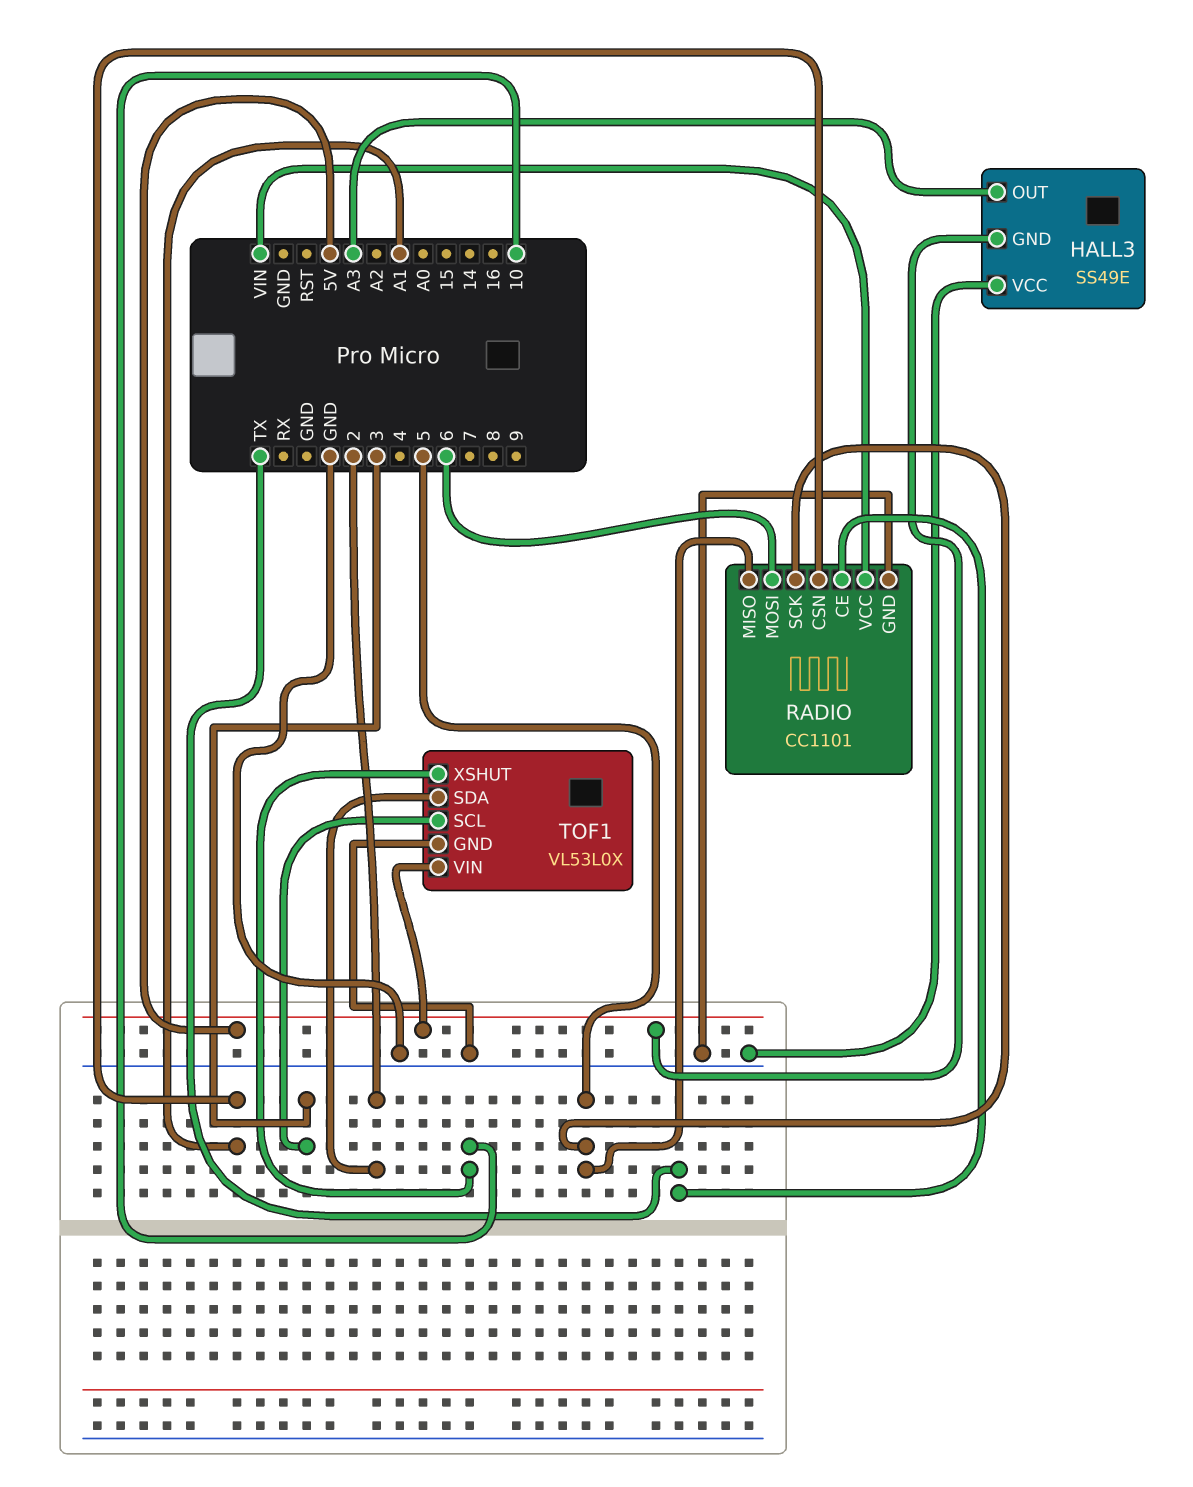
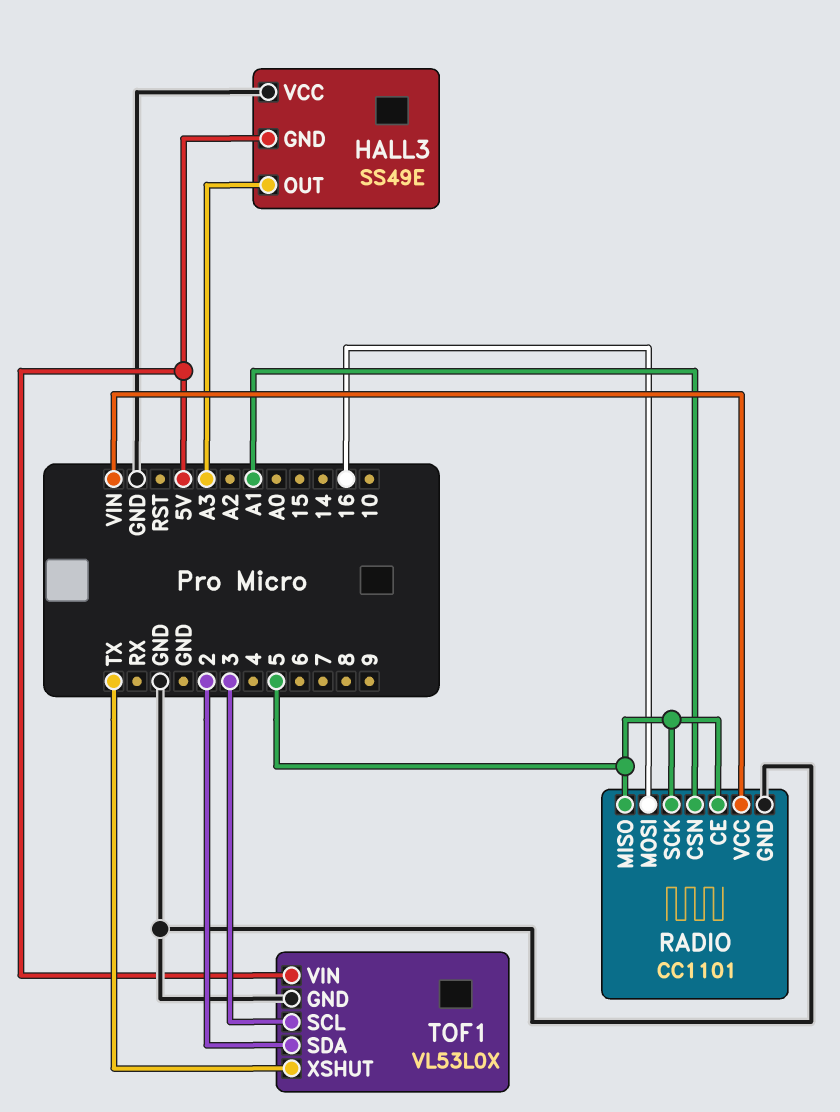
RADIO pin CE: TX -> 5
RADIO pin MOSI: 6 -> 16
TOF1 pin XSHUT: 10 -> TX

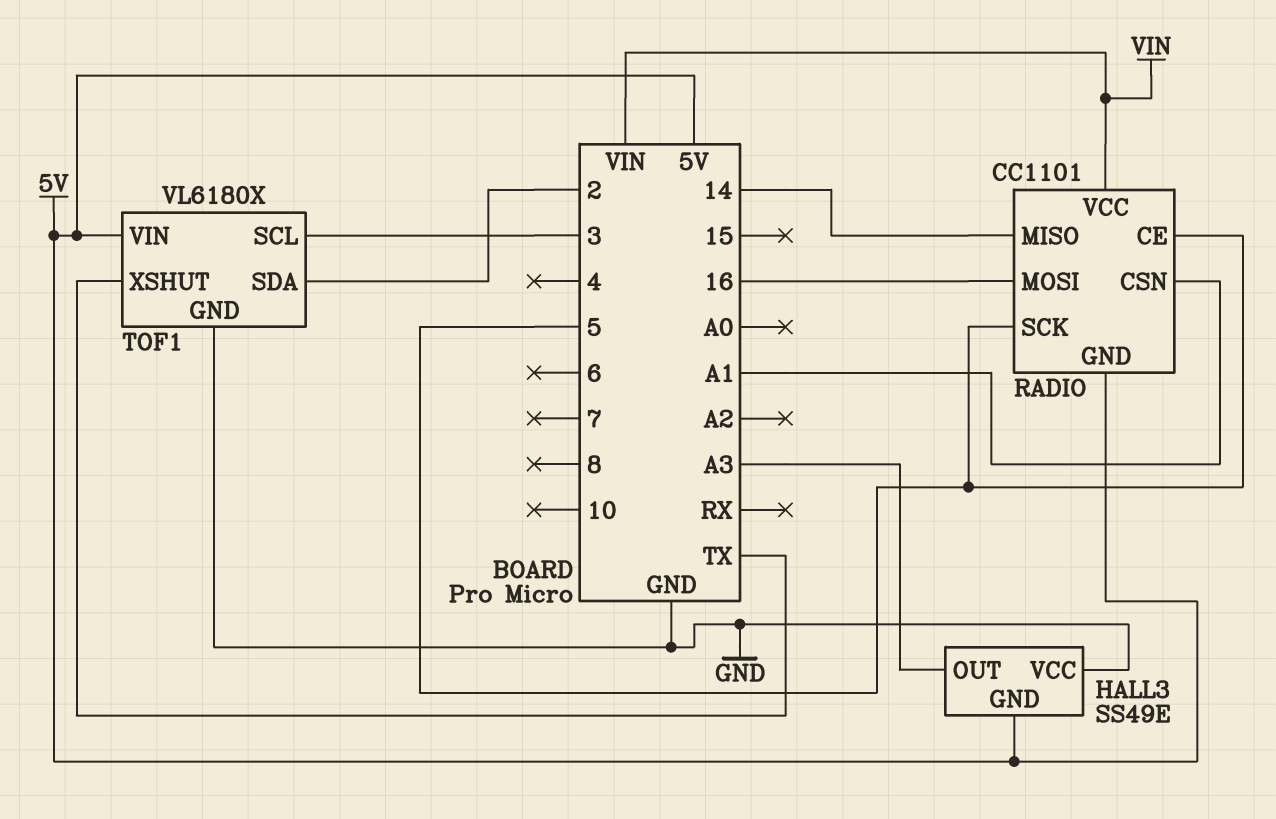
RADIO pin GND: GND -> 5V
RADIO pin MISO: 5 -> 14
TOF1: VL53L0X -> VL6180X

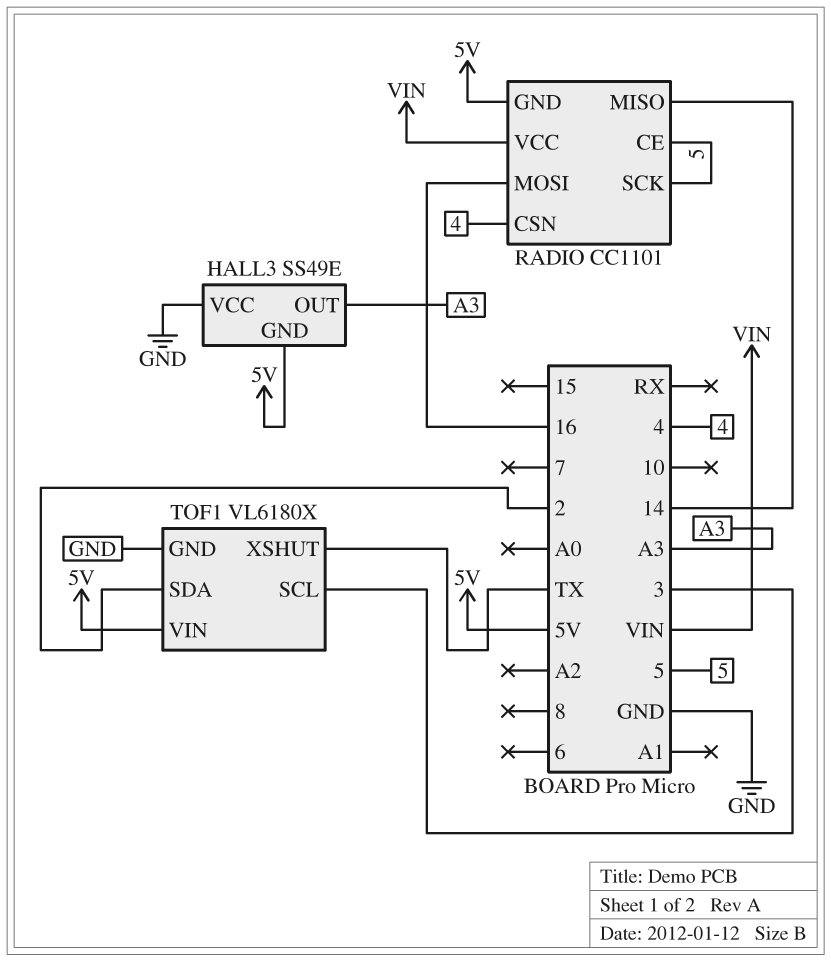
RADIO pin CSN: A1 -> 4

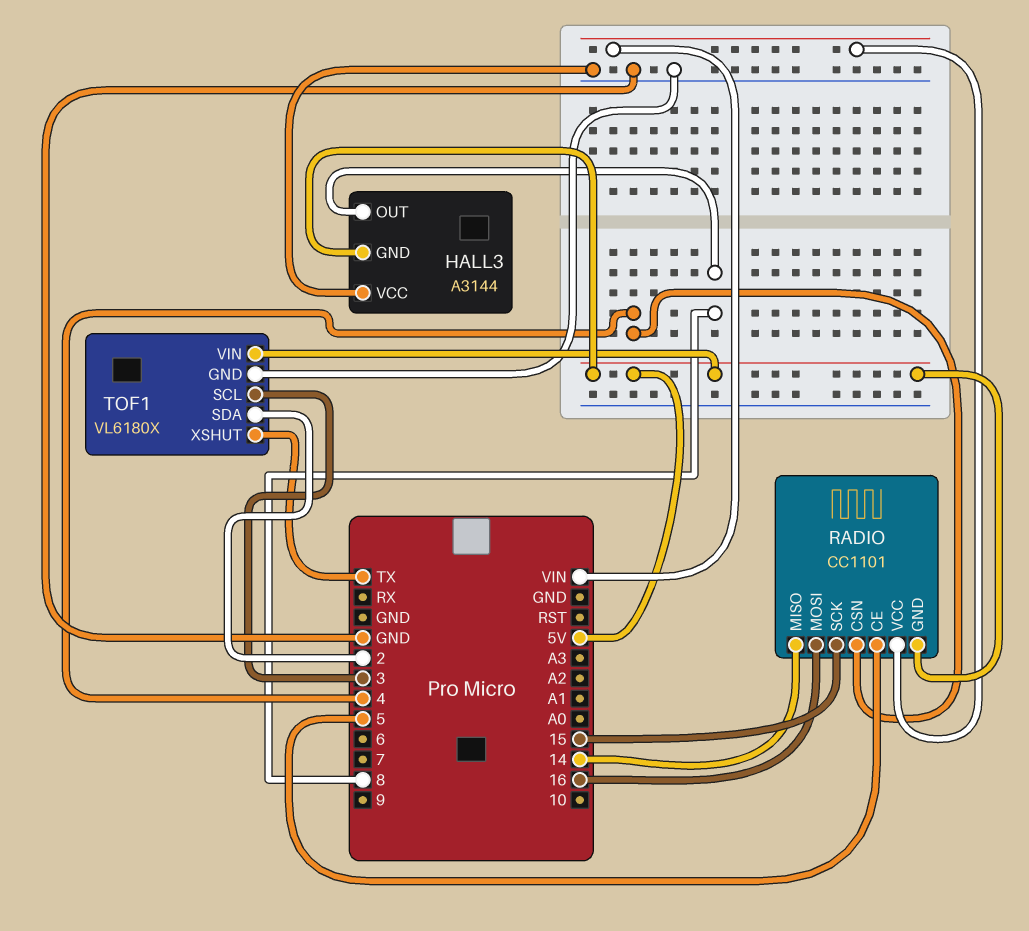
HALL3: SS49E -> A3144
HALL3 pin OUT: A3 -> 8
RADIO pin SCK: 5 -> 15

